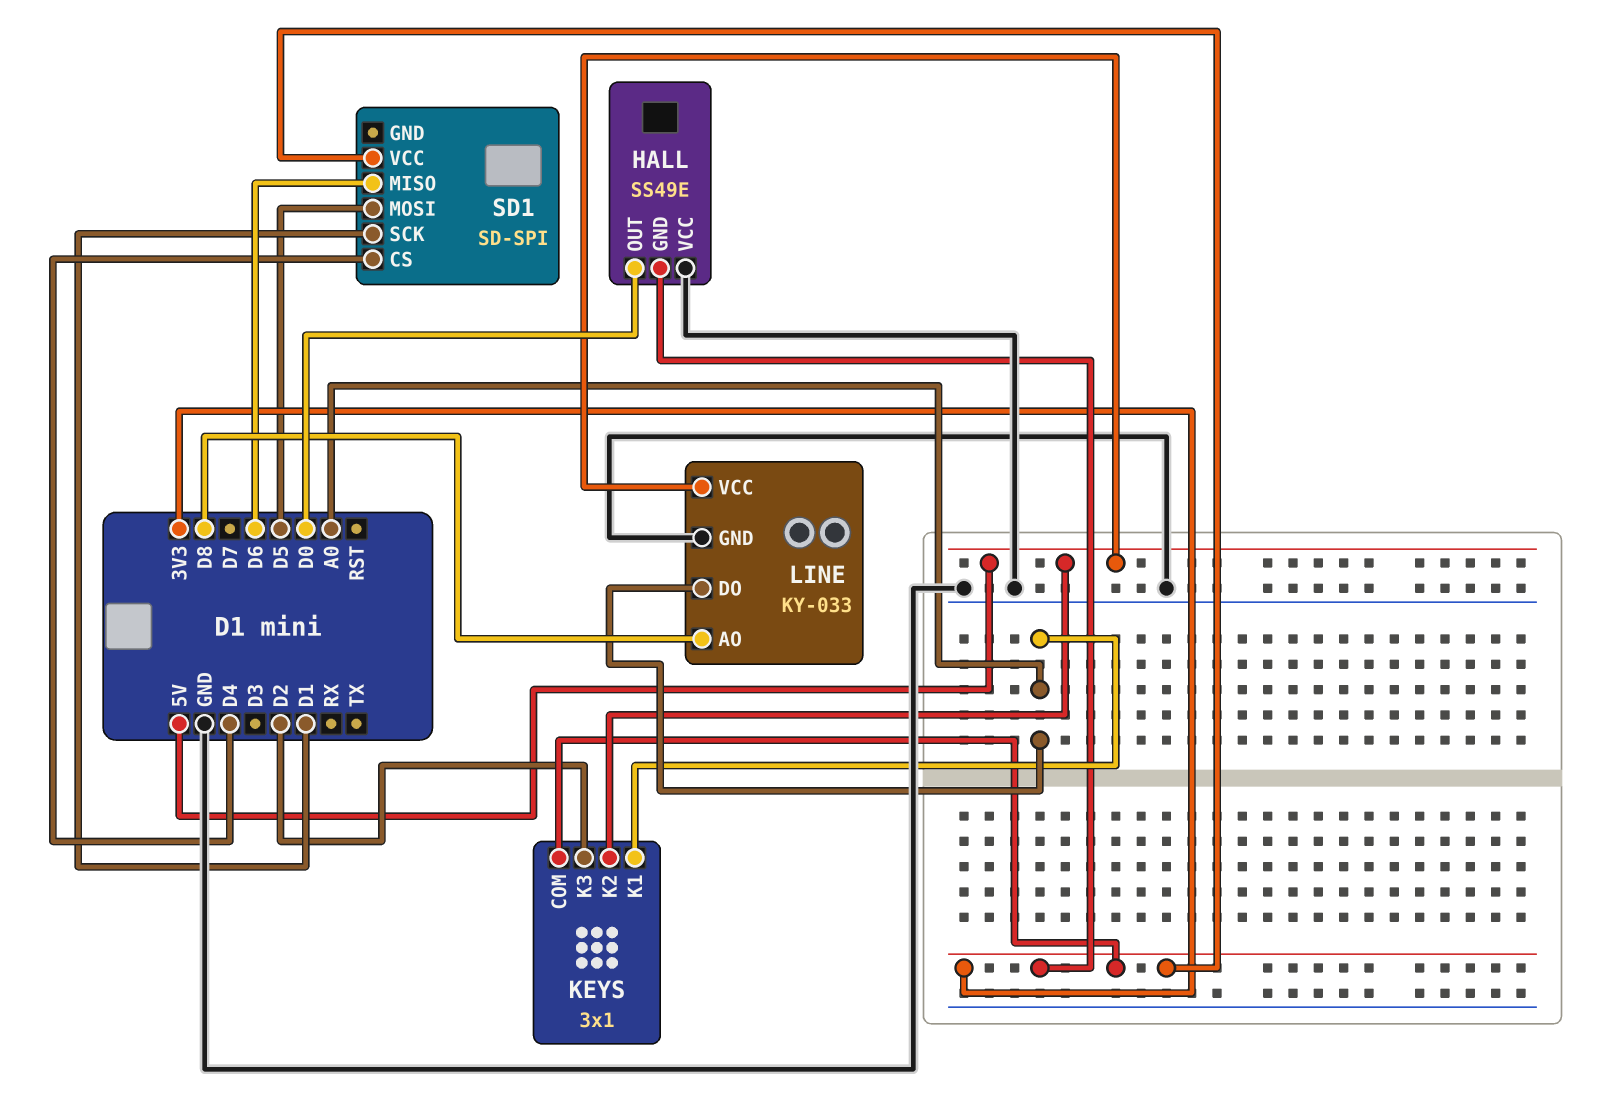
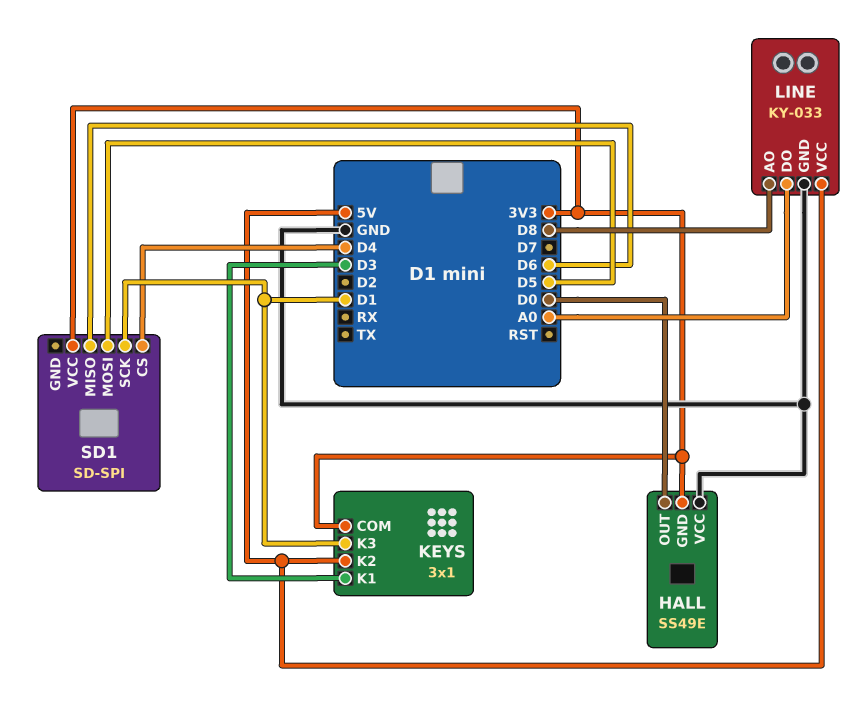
KEYS pin K1: A0 -> D3
KEYS pin K3: D2 -> D1

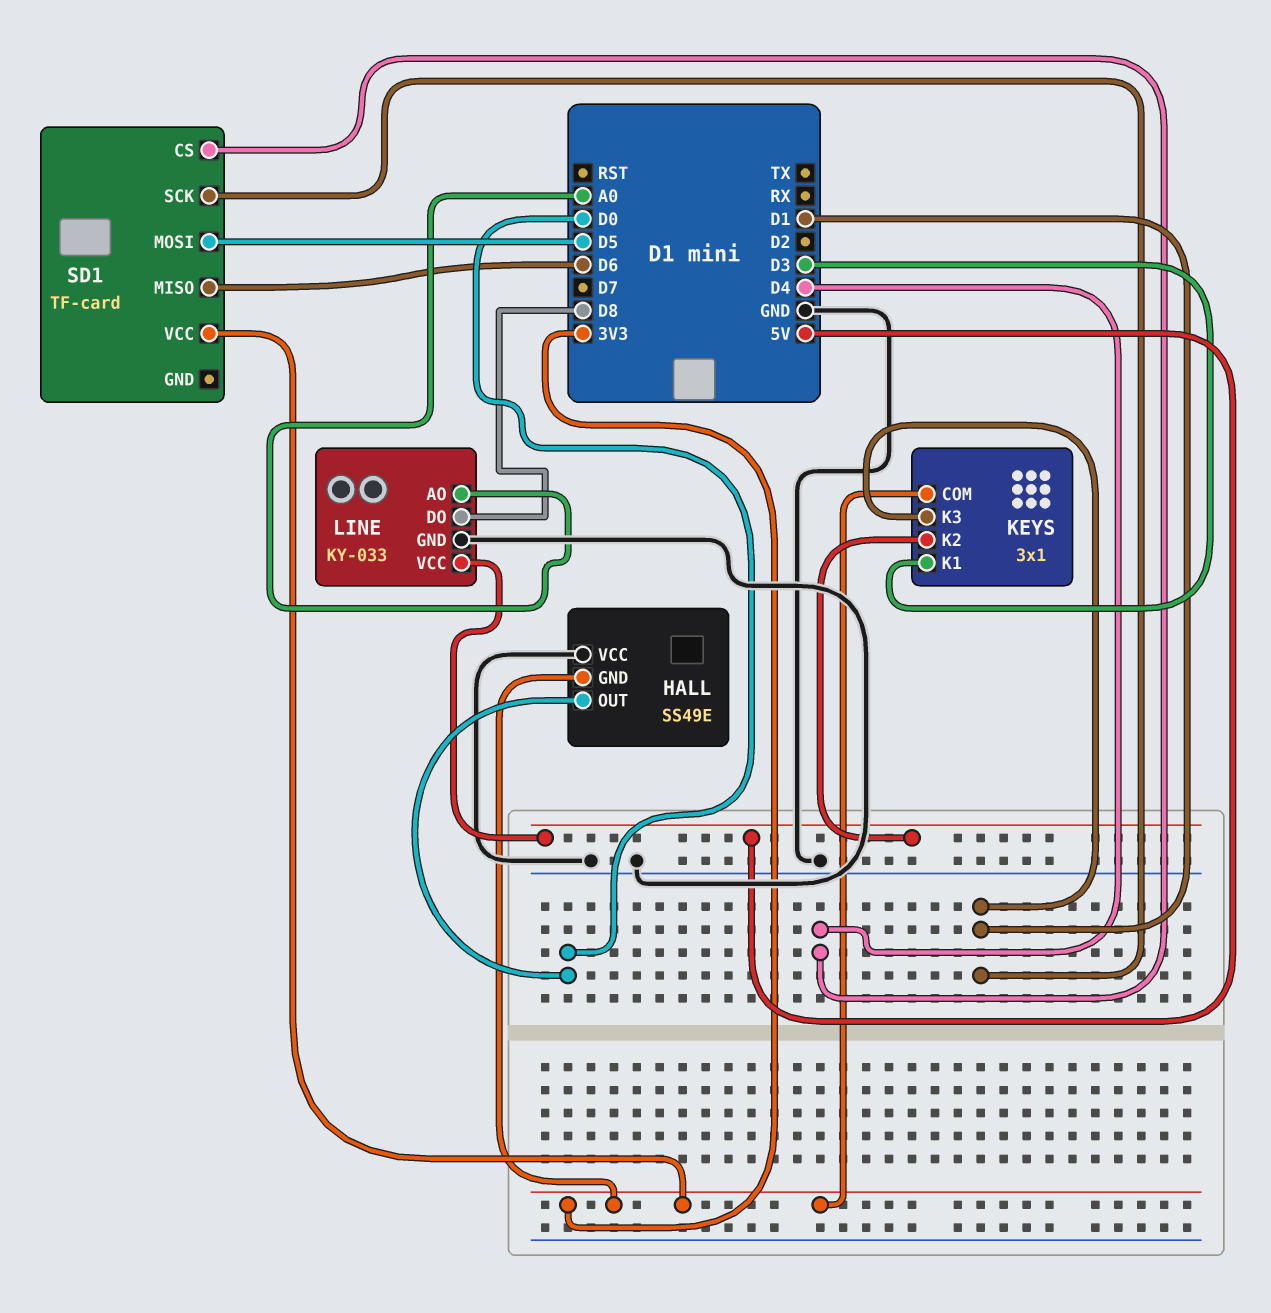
LINE pin AO: D8 -> A0
LINE pin DO: A0 -> D8
SD1: SD-SPI -> TF-card

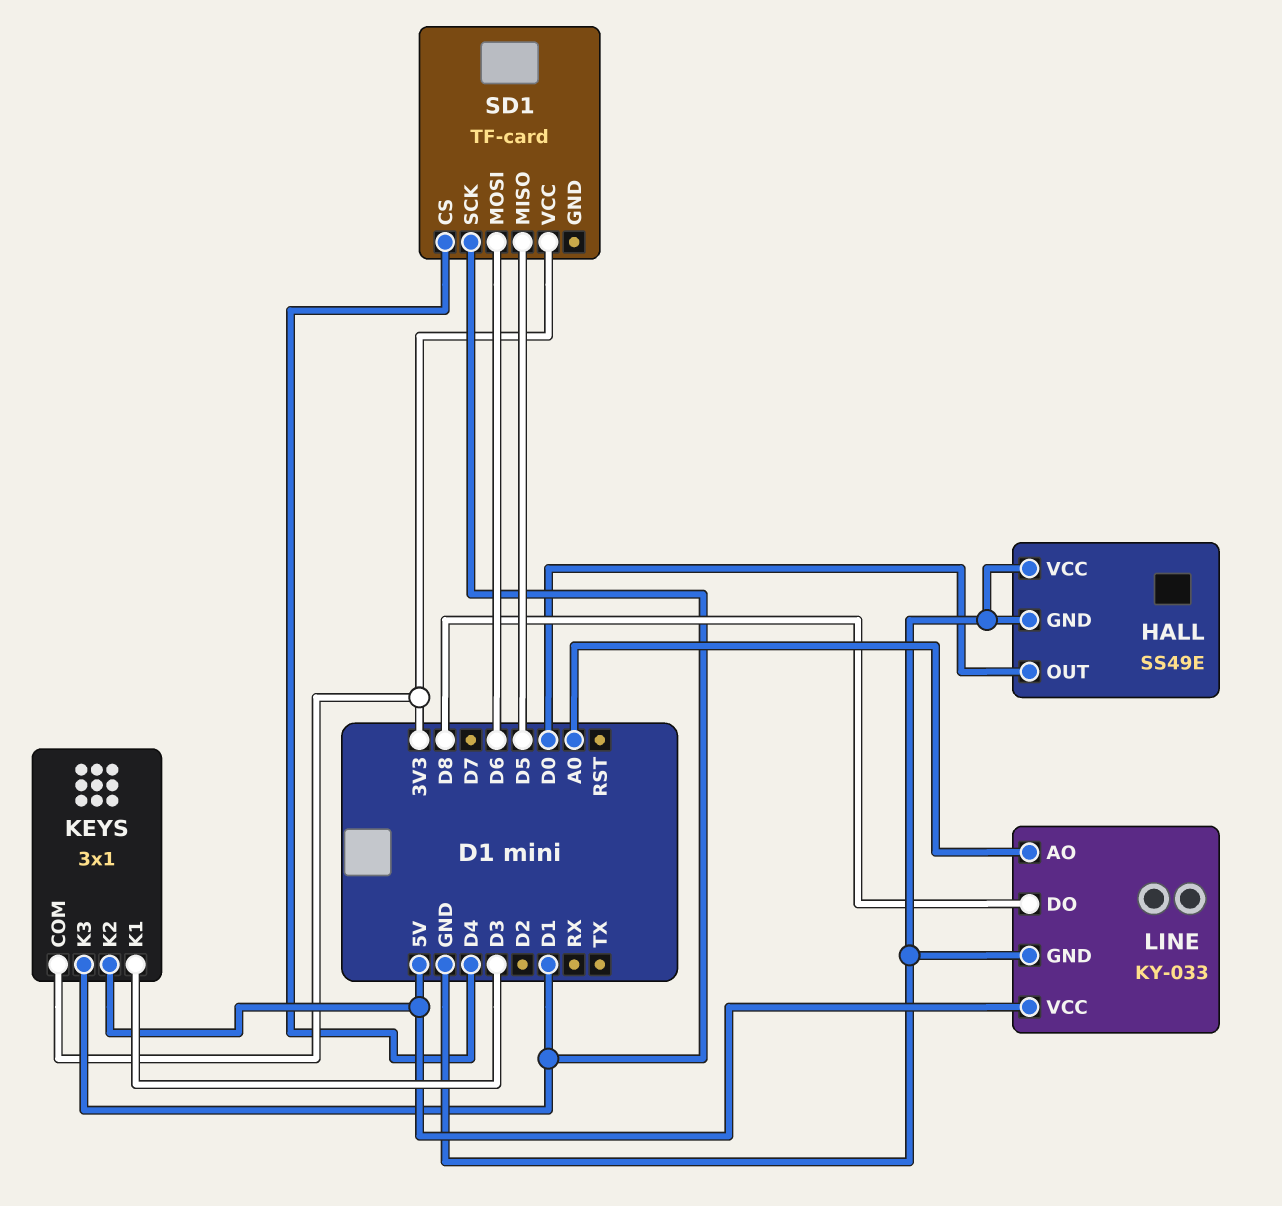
HALL pin GND: 3V3 -> GND
SD1 pin MISO: D6 -> D5
SD1 pin MOSI: D5 -> D6

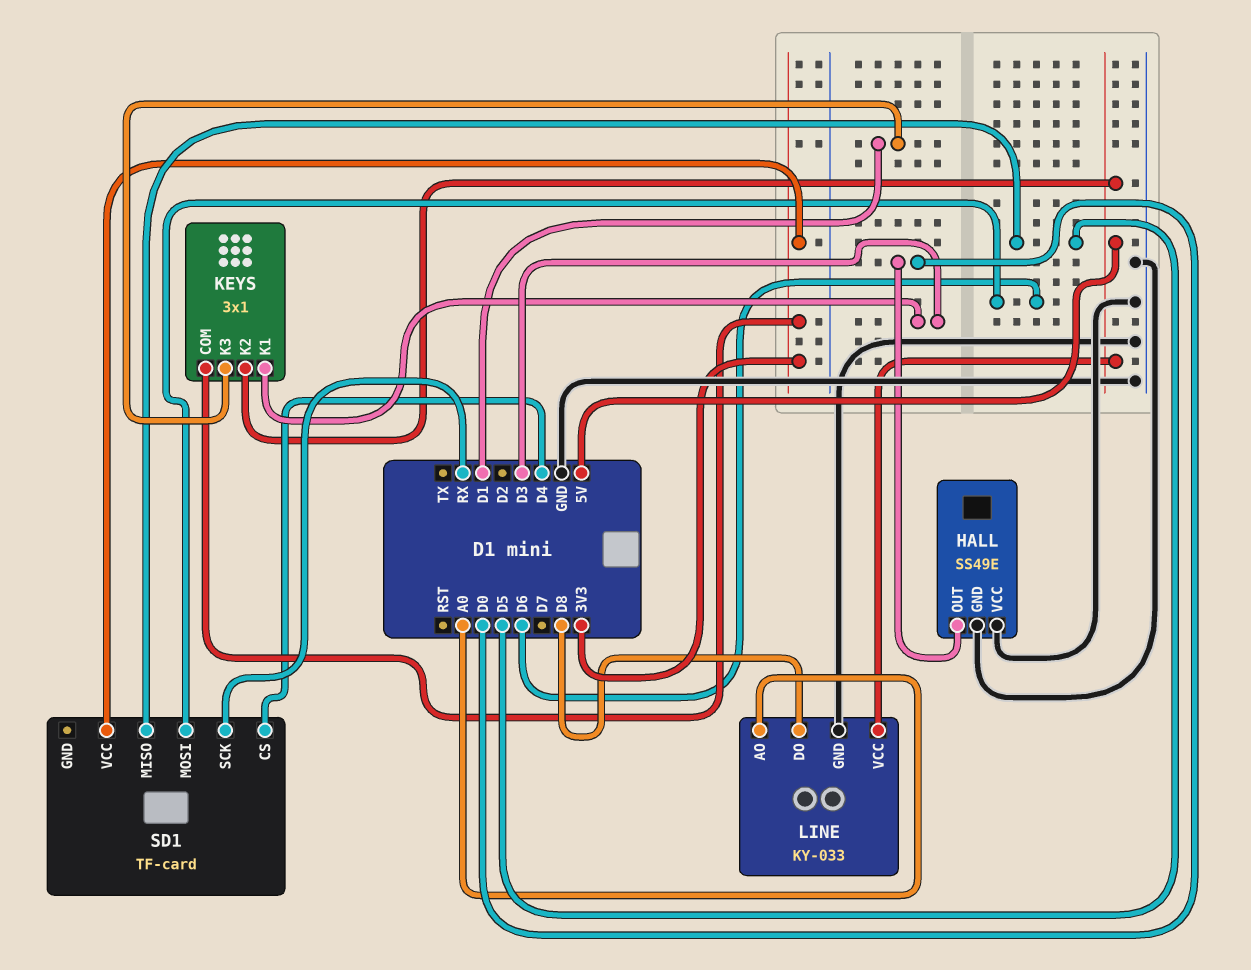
SD1 pin SCK: D1 -> RX

